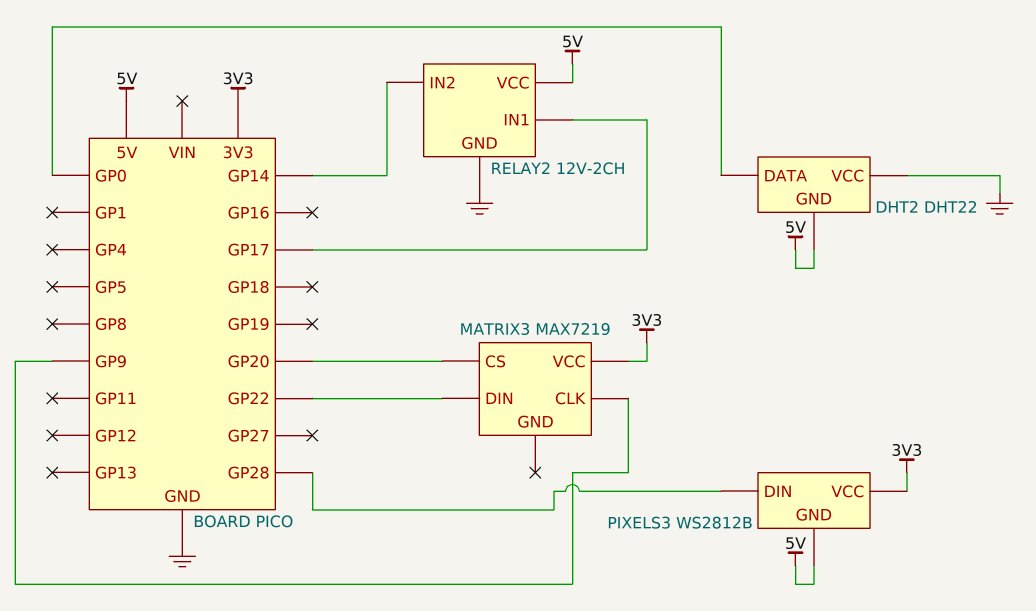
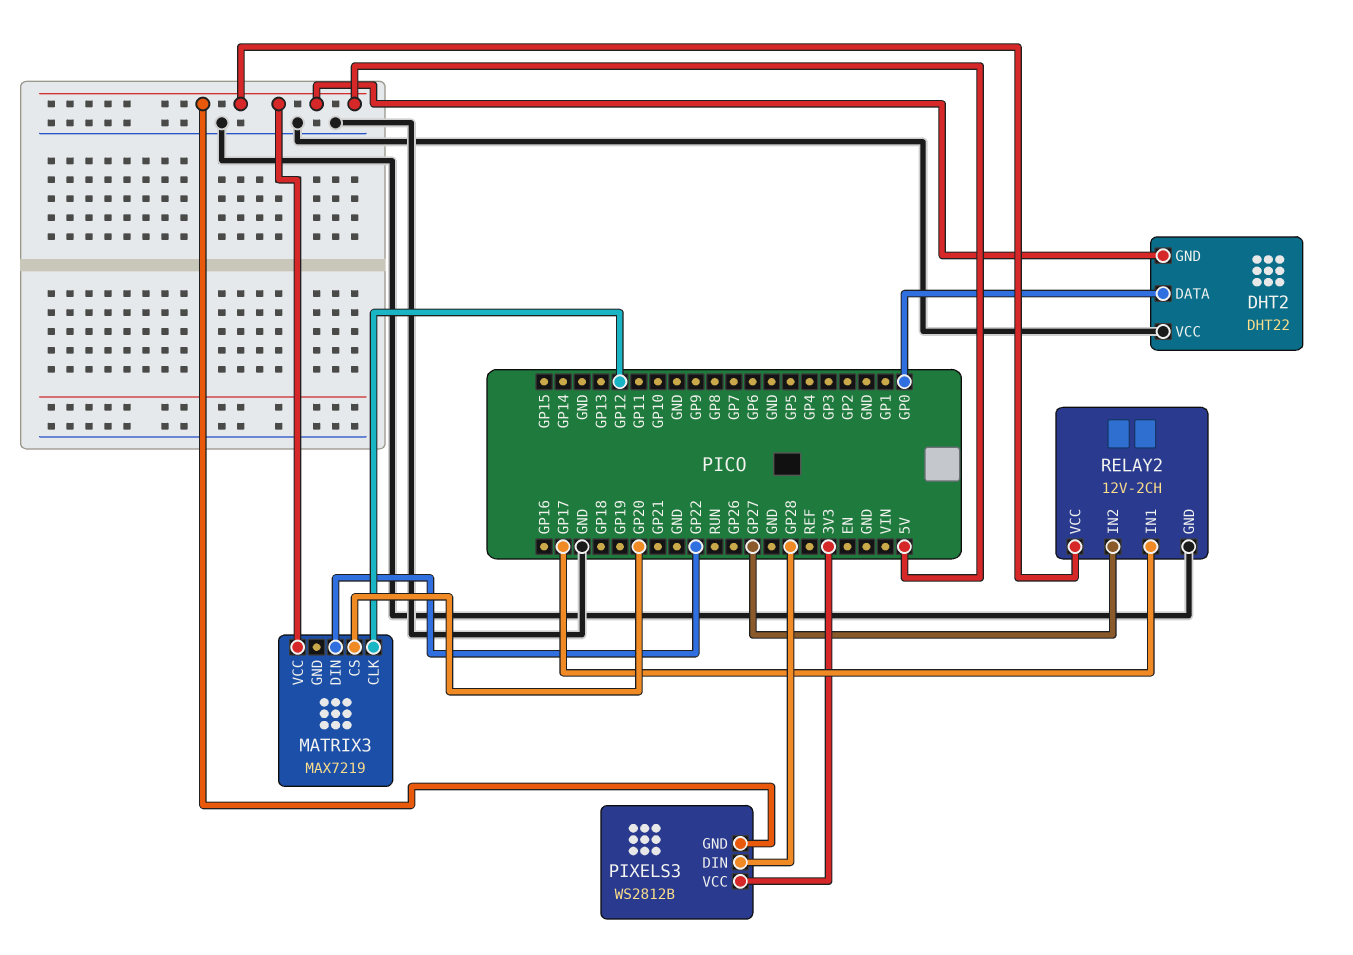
MATRIX3 pin CLK: GP9 -> GP12
MATRIX3 pin VCC: 3V3 -> 5V
RELAY2 pin IN2: GP14 -> GP27

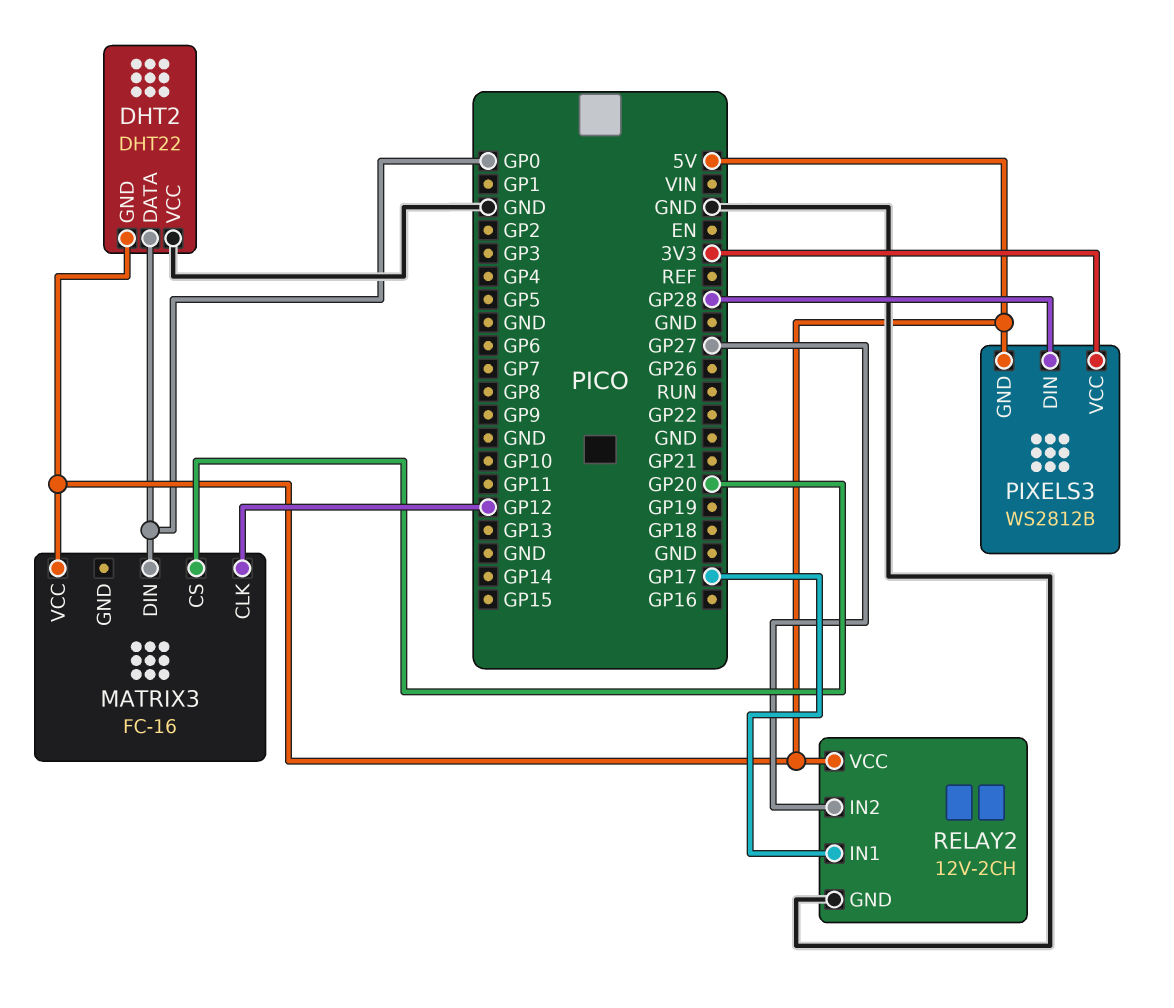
MATRIX3: MAX7219 -> FC-16
MATRIX3 pin DIN: GP22 -> GP0

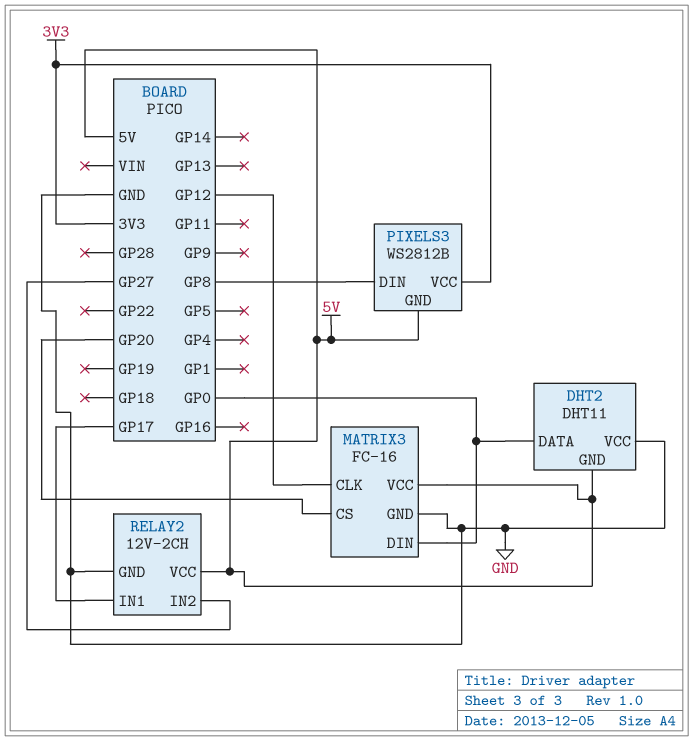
DHT2: DHT22 -> DHT11
MATRIX3 pin GND: none -> GND
PIXELS3 pin DIN: GP28 -> GP8

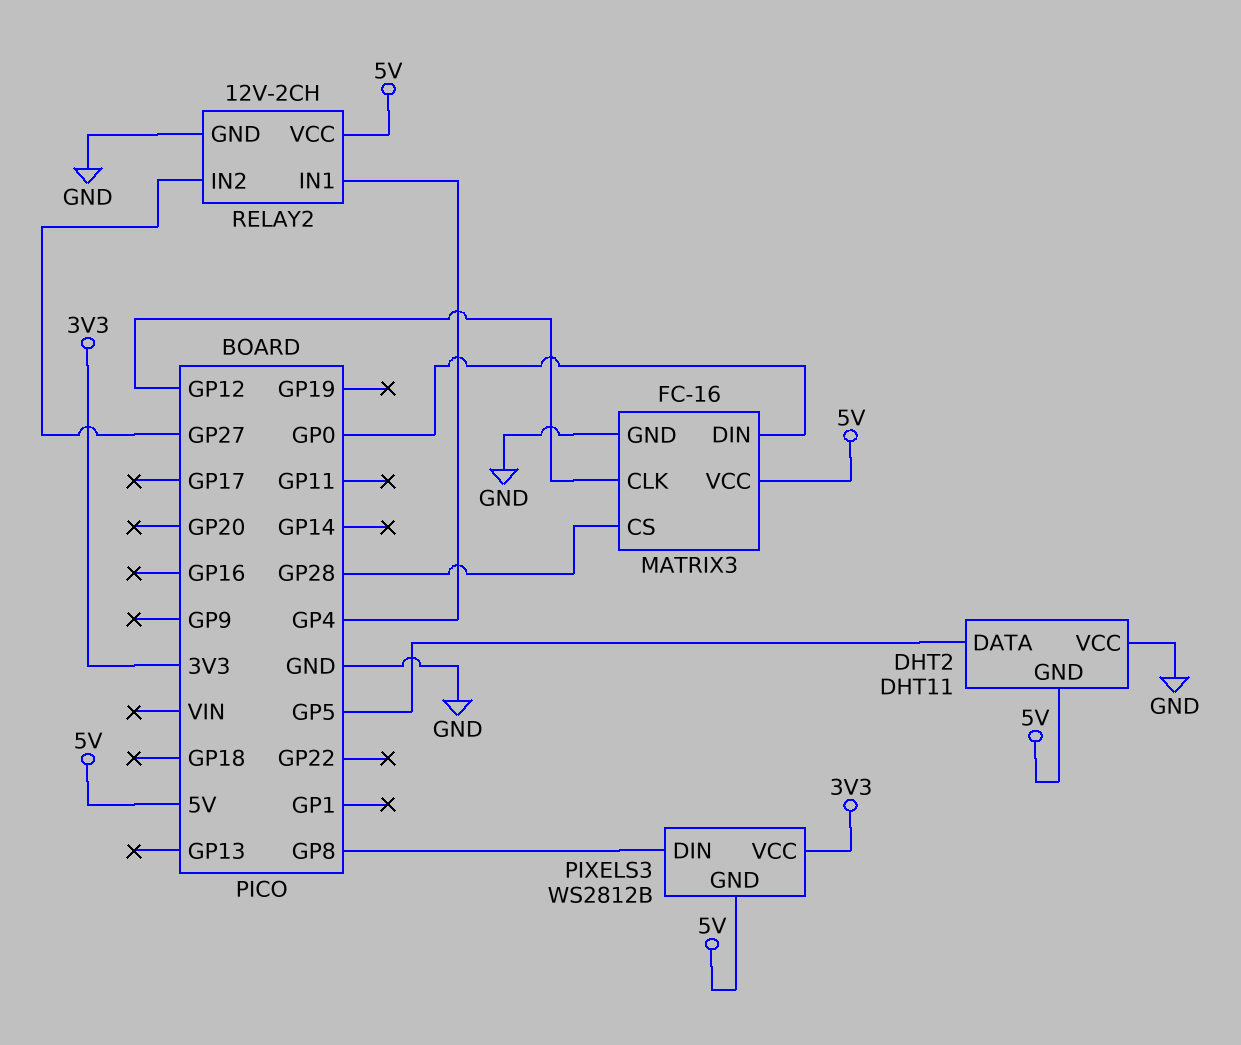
DHT2 pin DATA: GP0 -> GP5
MATRIX3 pin CS: GP20 -> GP28
RELAY2 pin IN1: GP17 -> GP4

